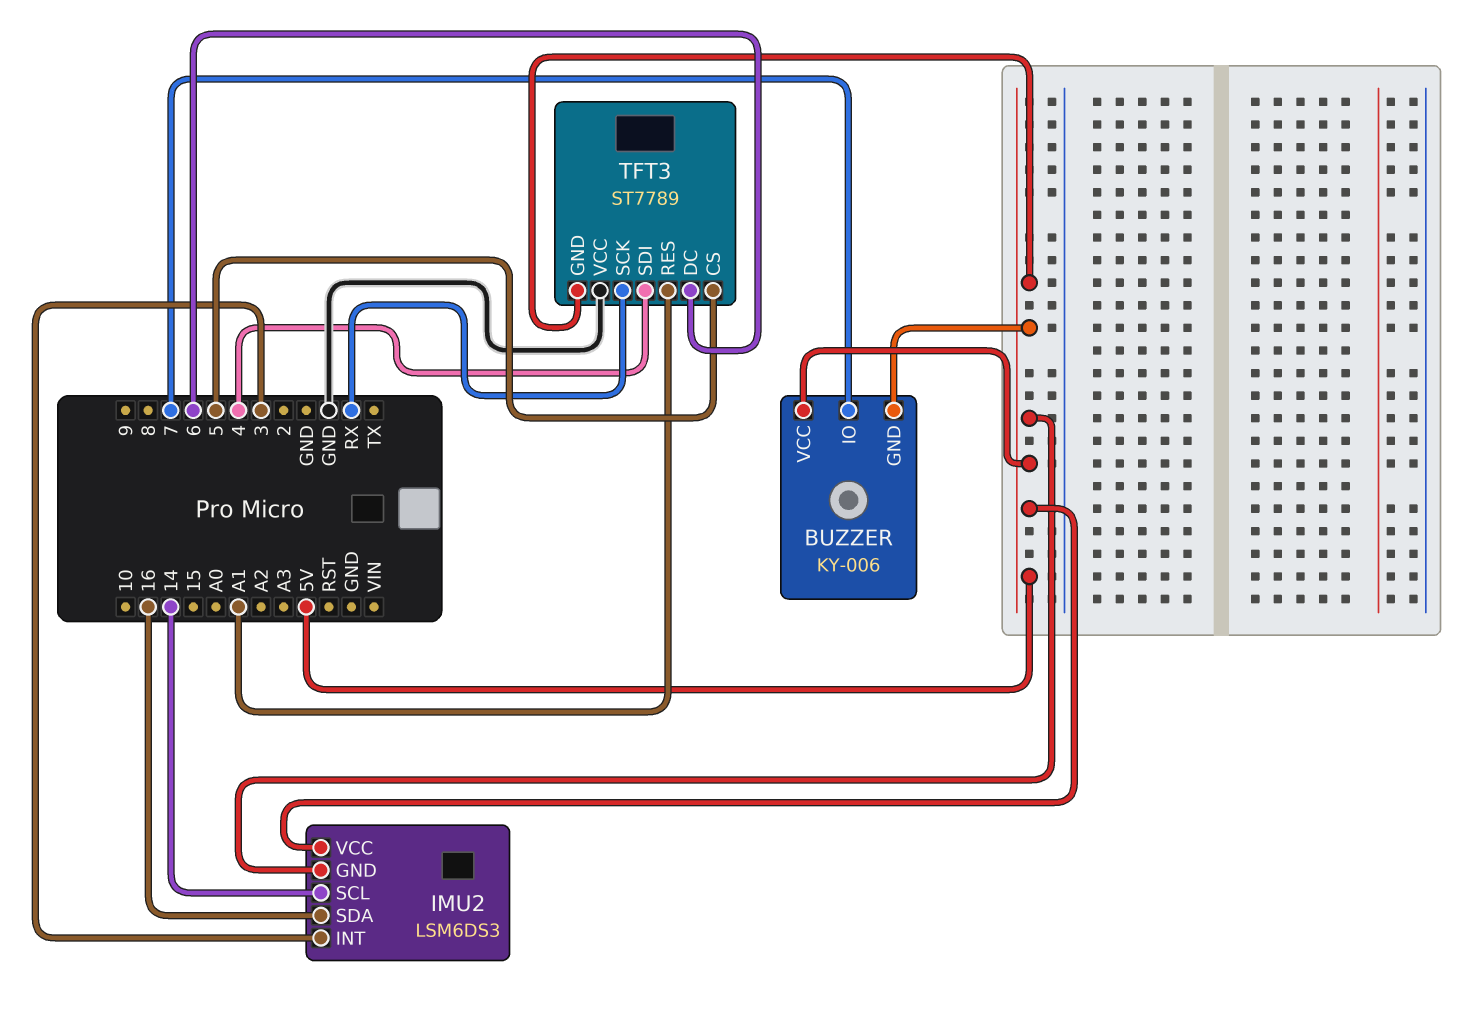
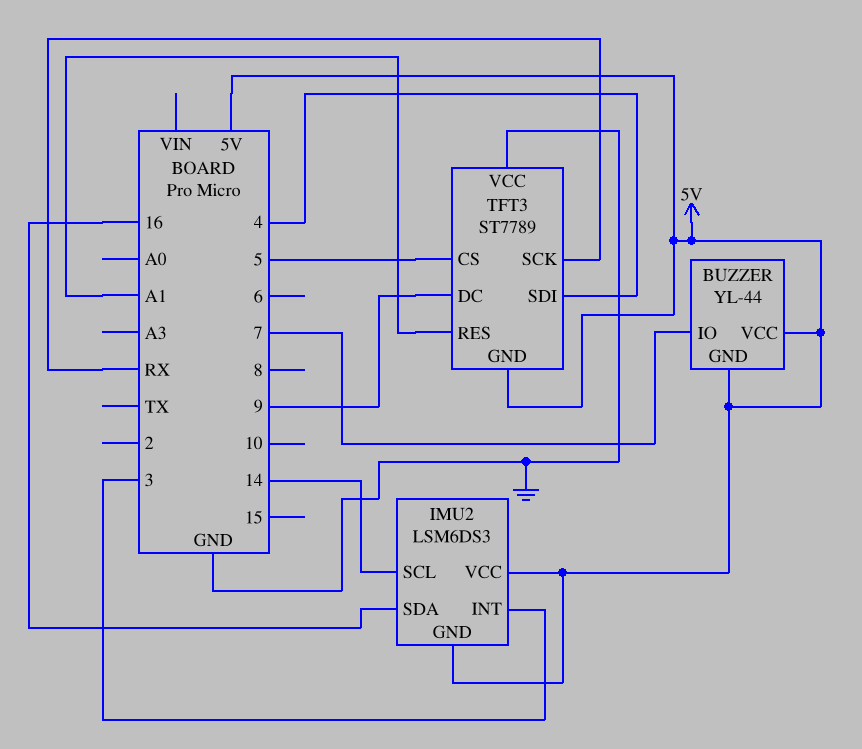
BUZZER: KY-006 -> YL-44
TFT3 pin DC: 6 -> 9

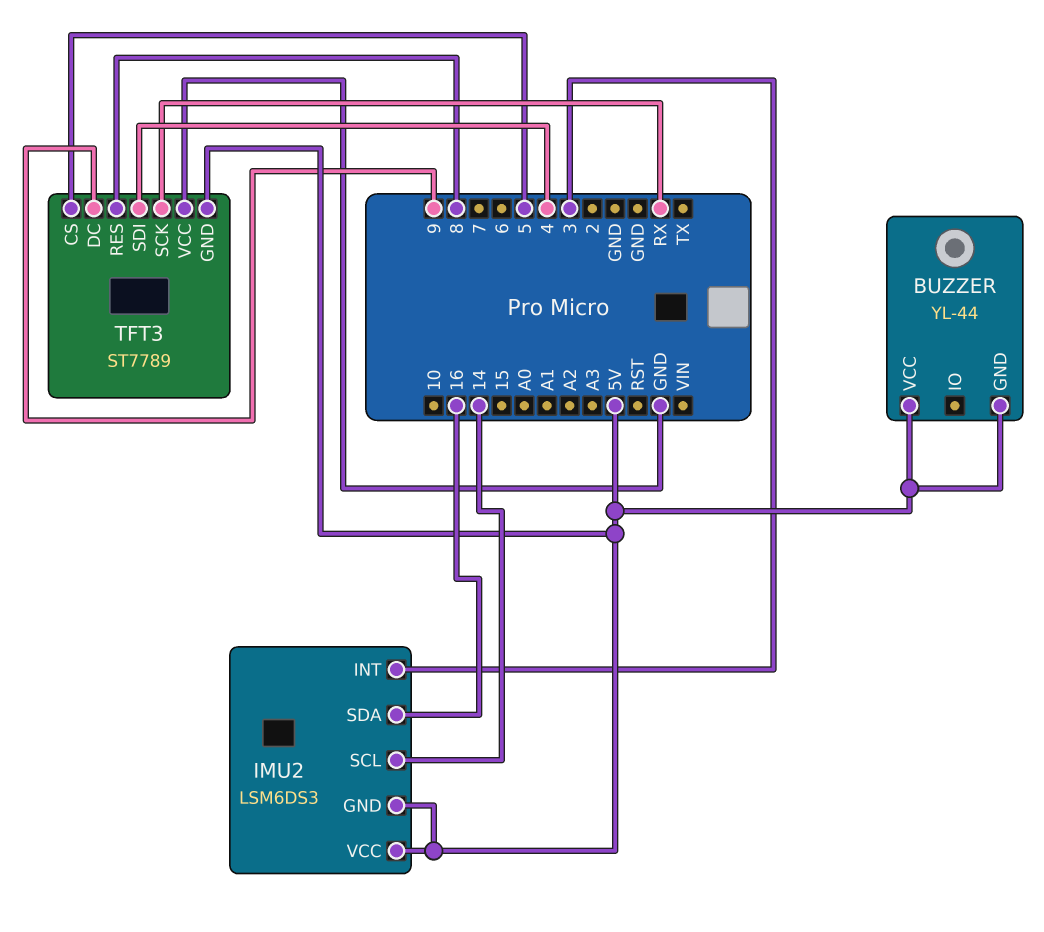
BUZZER pin IO: 7 -> none
TFT3 pin RES: A1 -> 8

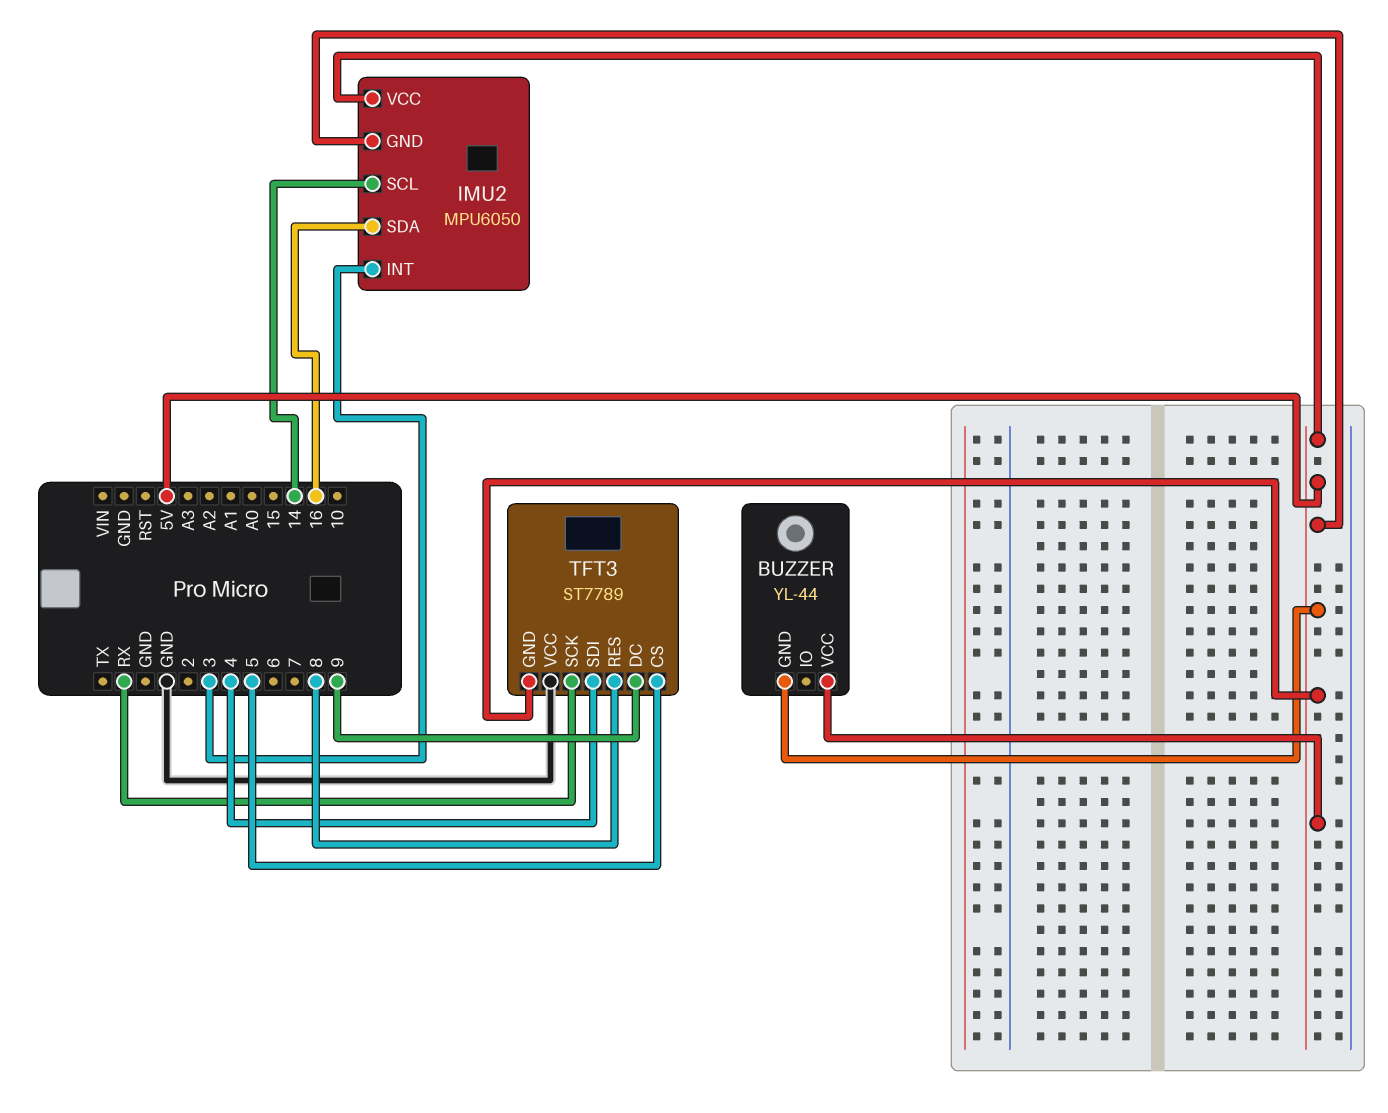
IMU2: LSM6DS3 -> MPU6050

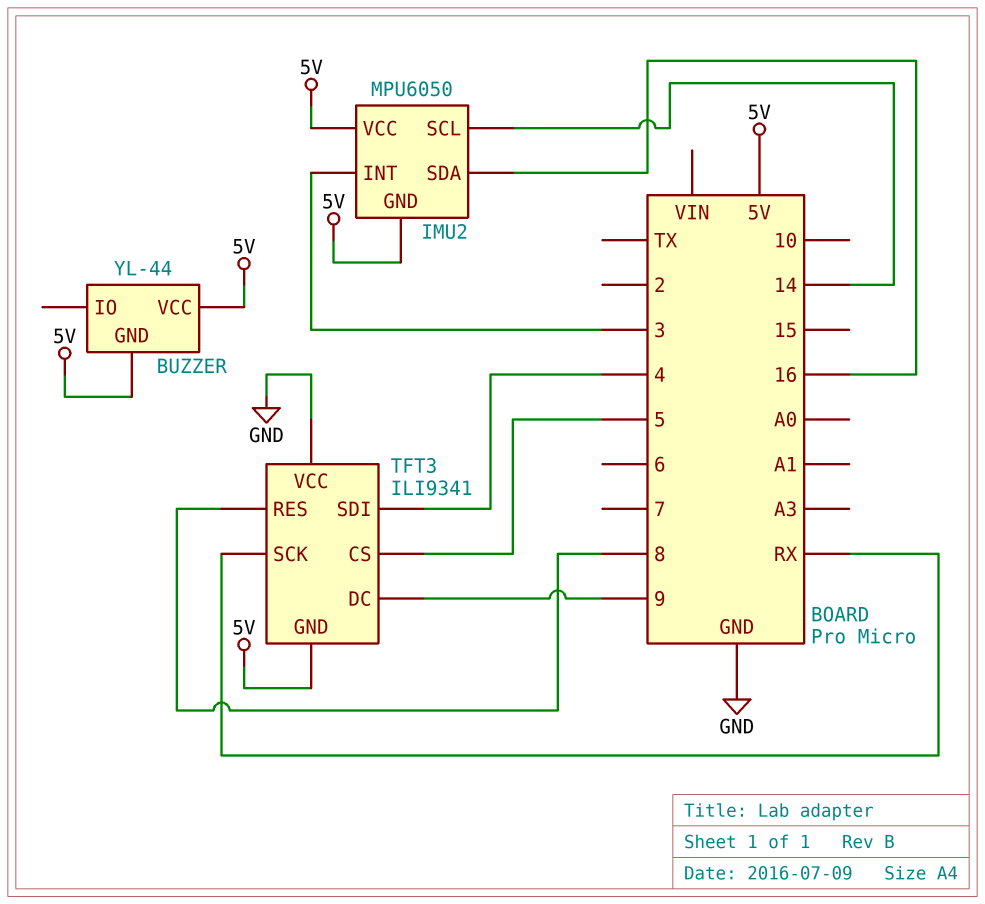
TFT3: ST7789 -> ILI9341

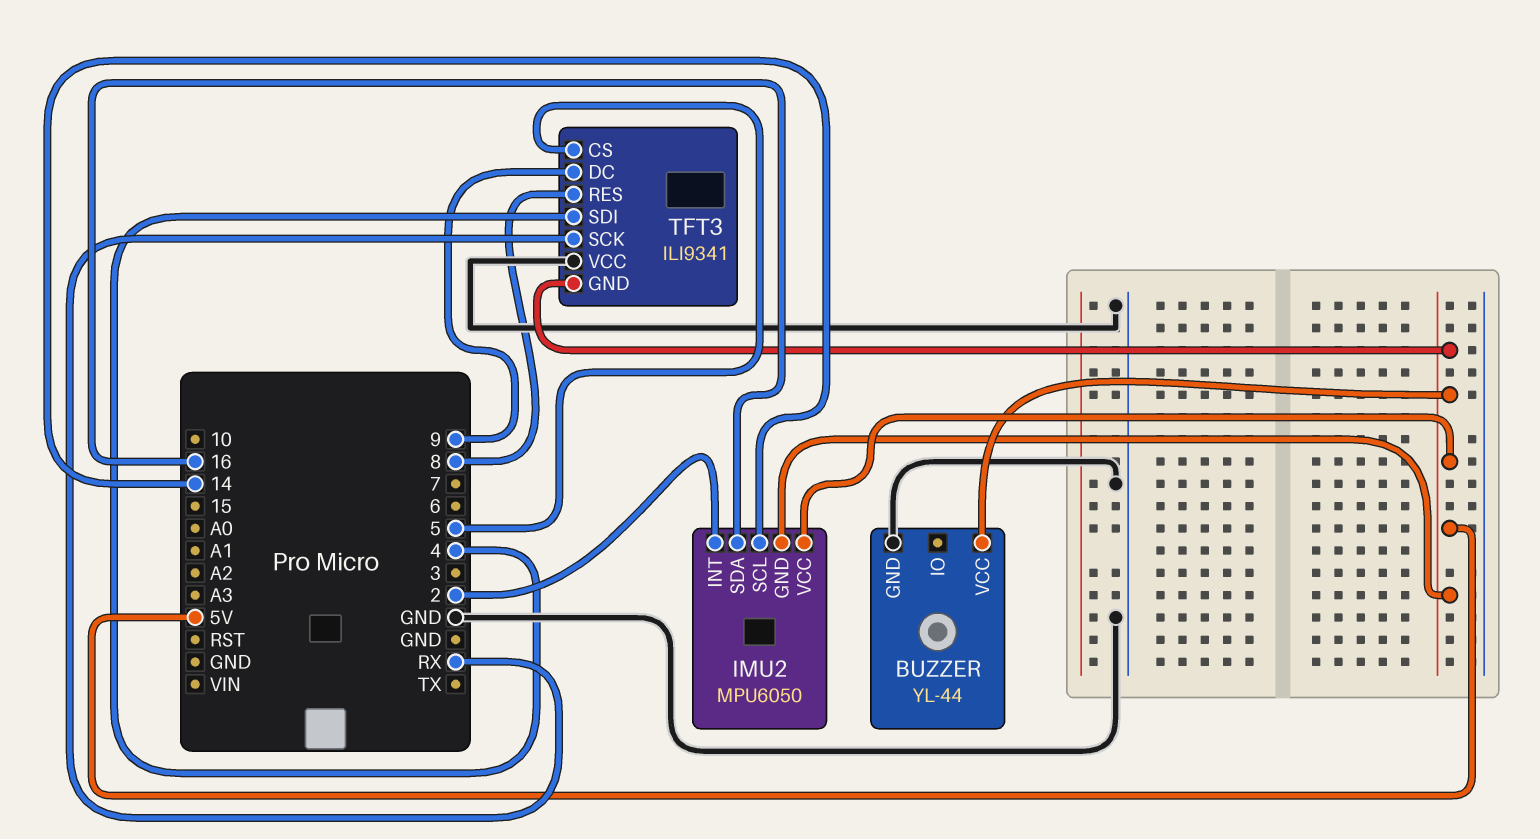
BUZZER pin GND: 5V -> GND
IMU2 pin INT: 3 -> 2

